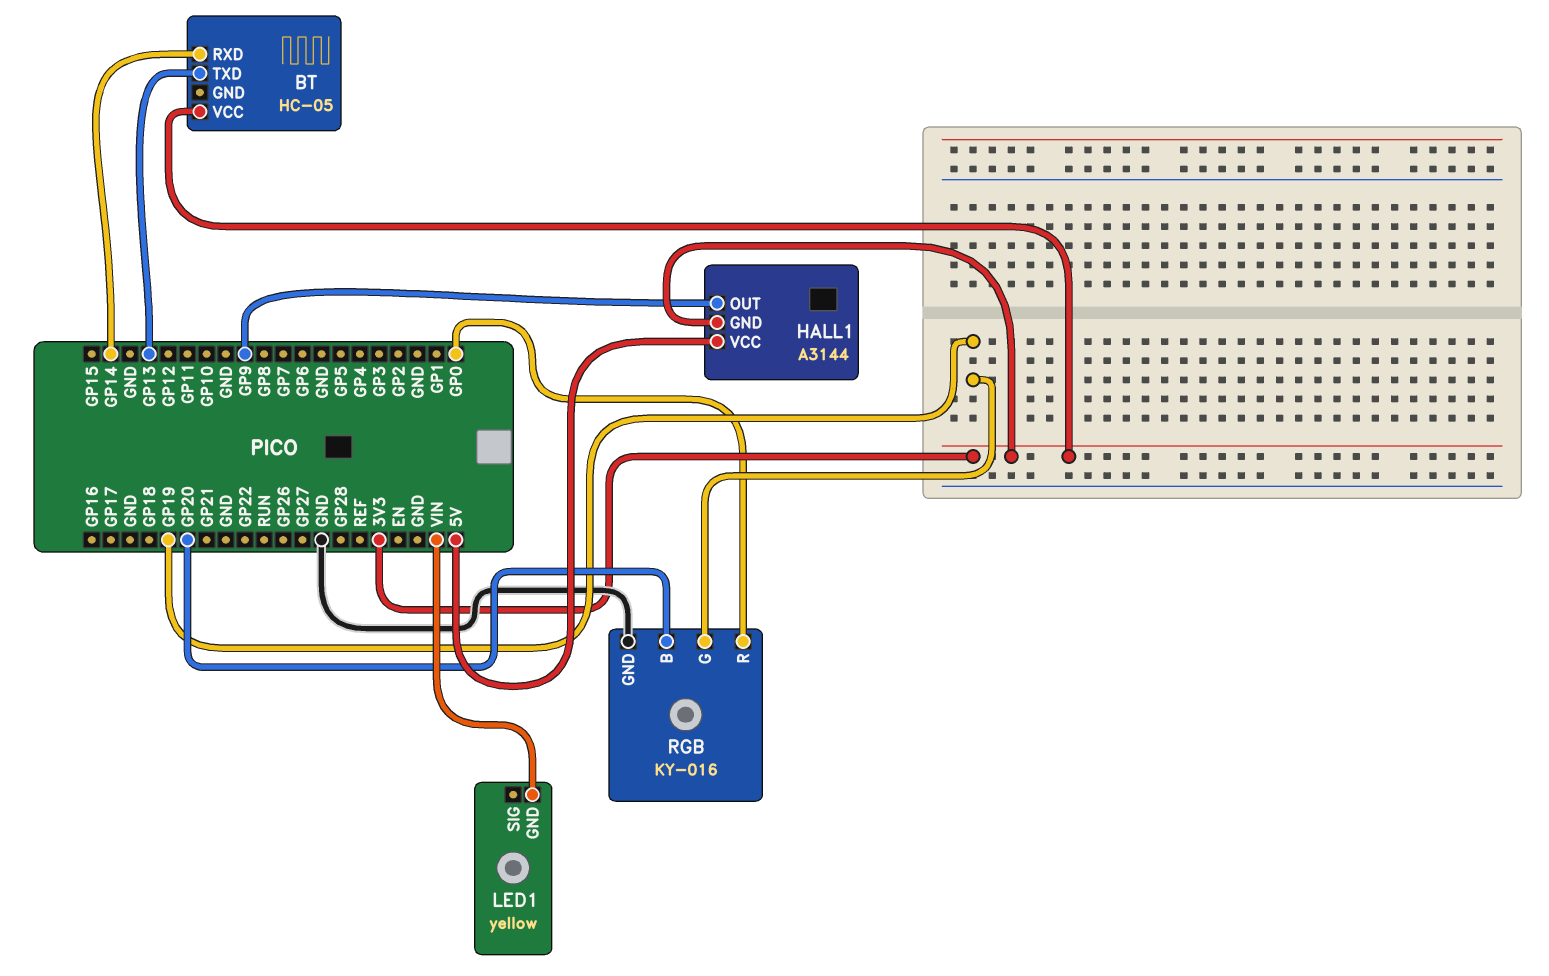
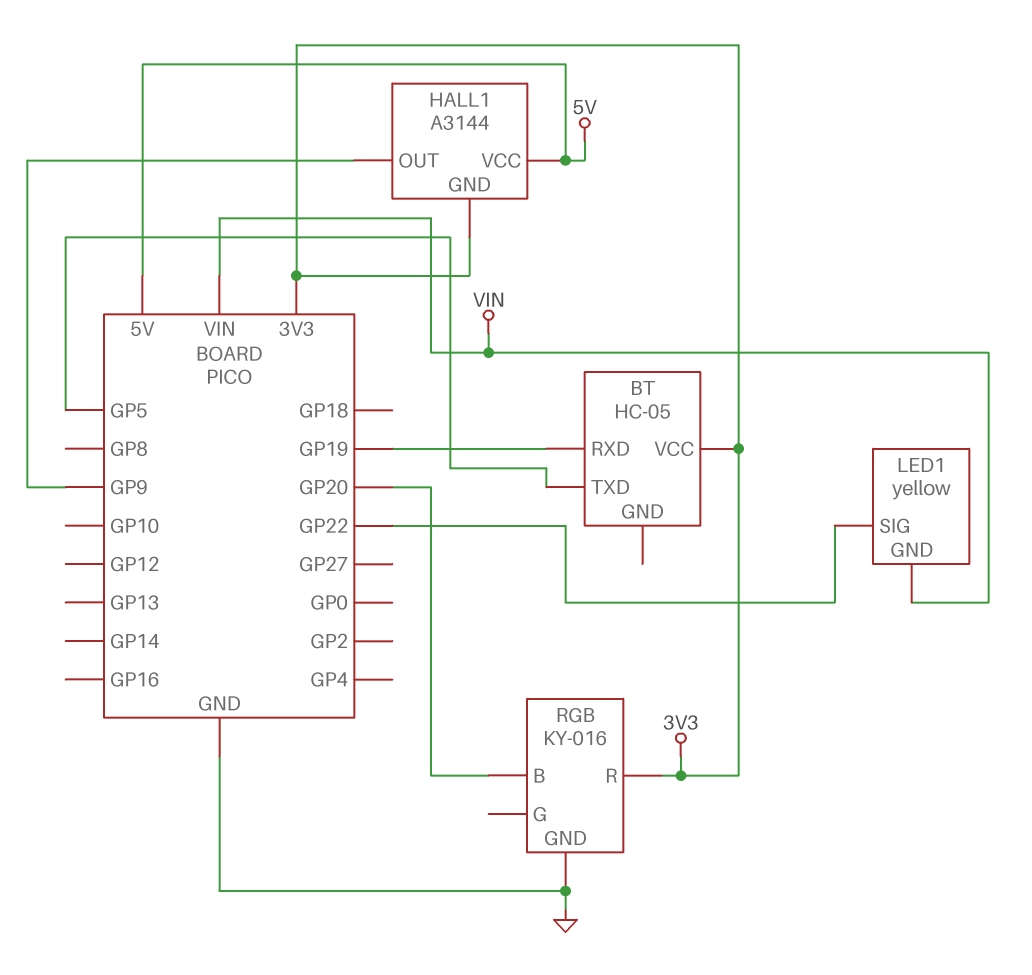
BT pin RXD: GP14 -> GP19
BT pin TXD: GP13 -> GP5
LED1 pin SIG: none -> GP22
RGB pin G: GP19 -> none
RGB pin R: GP0 -> 3V3

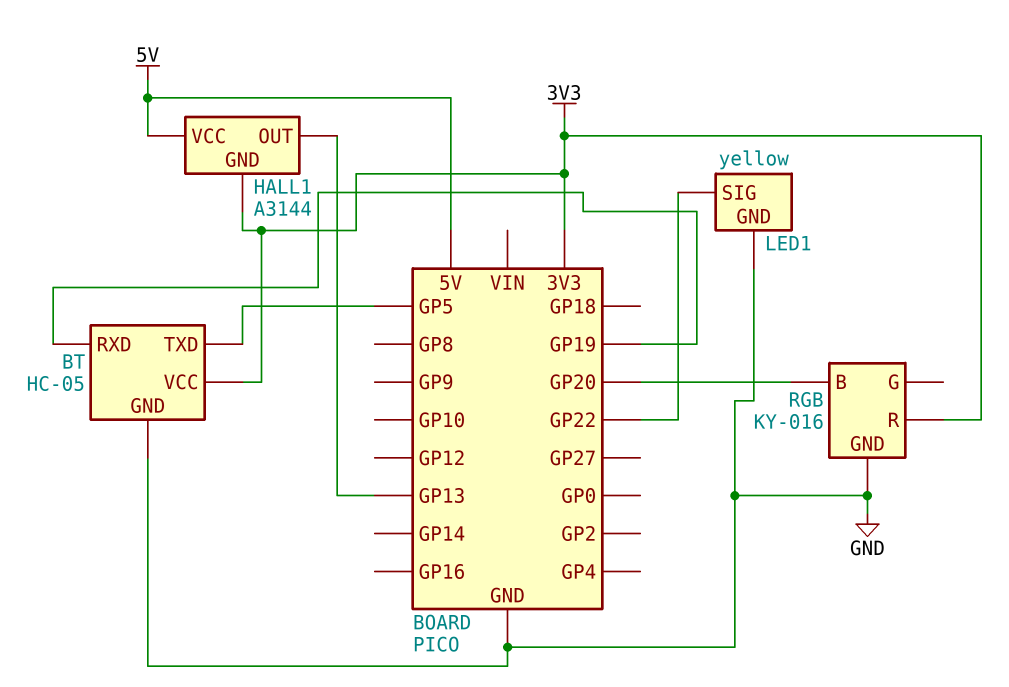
BT pin GND: none -> GND
HALL1 pin OUT: GP9 -> GP13
LED1 pin GND: VIN -> GND

